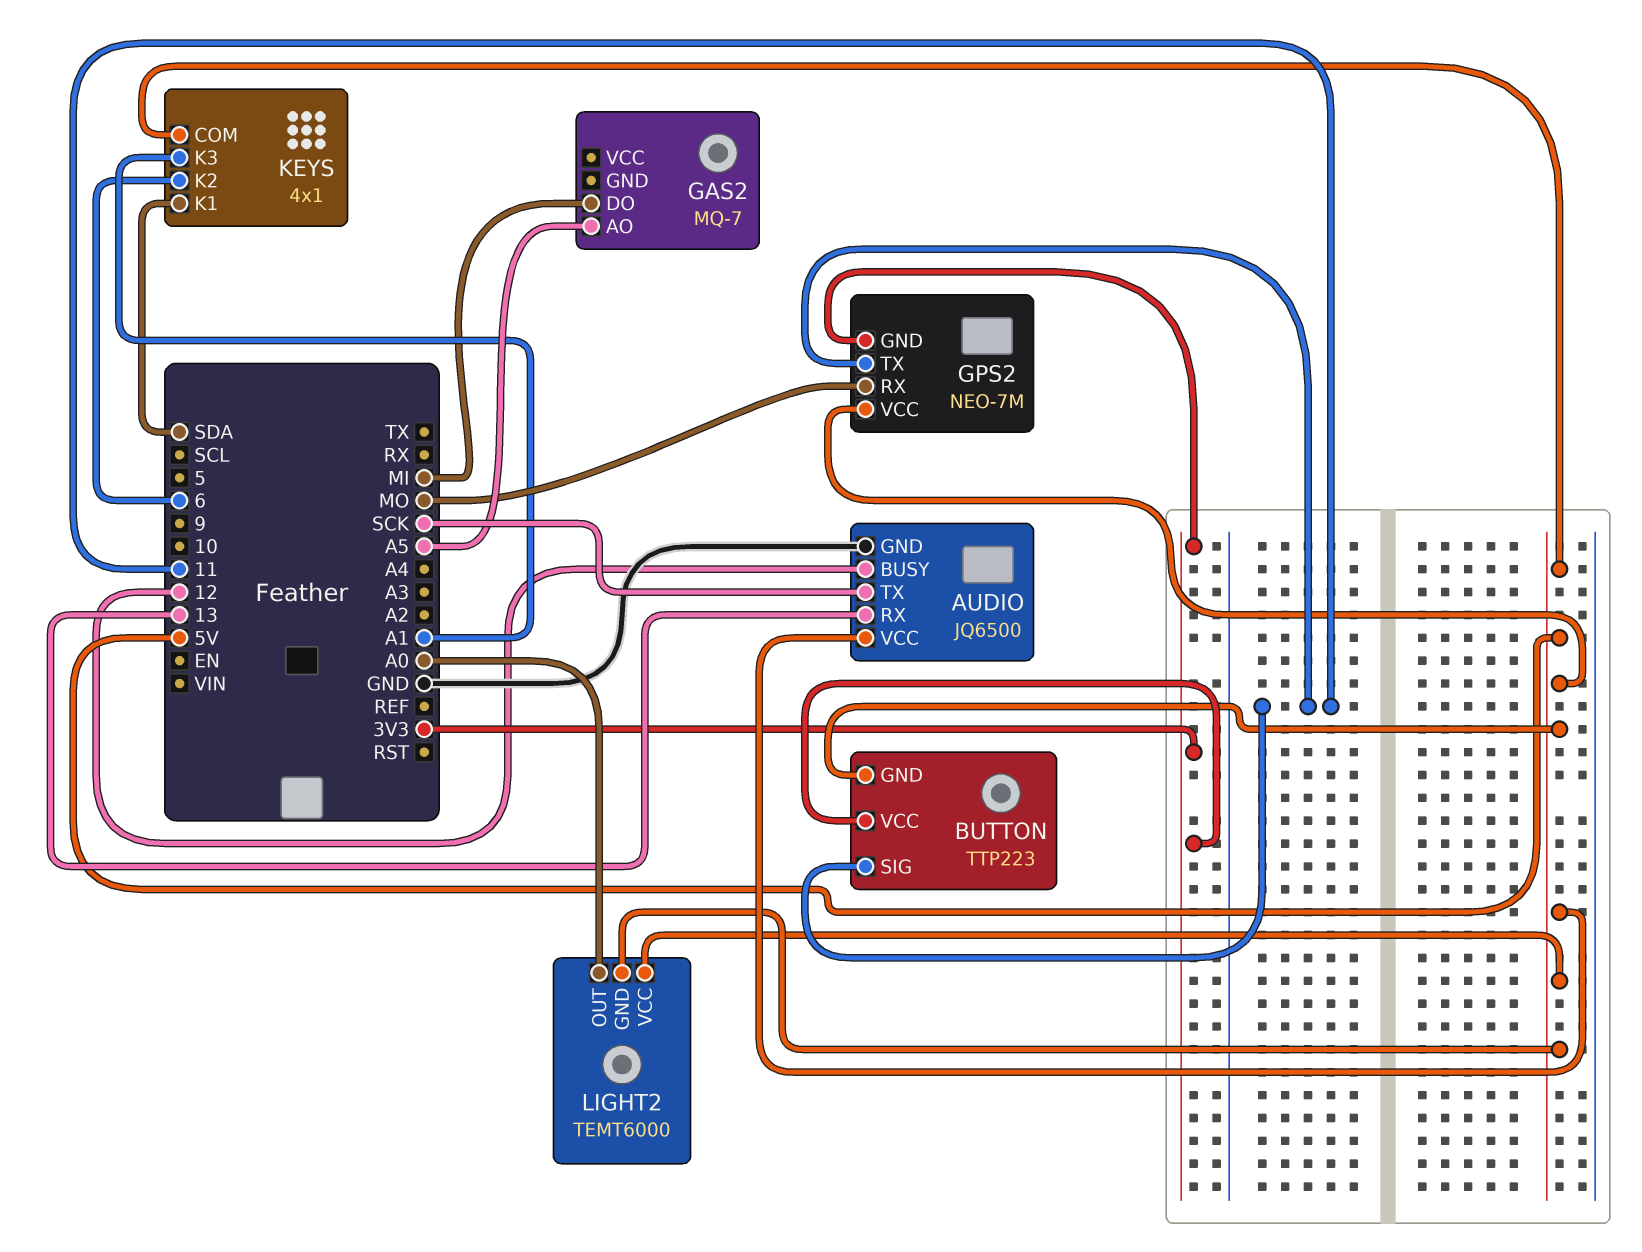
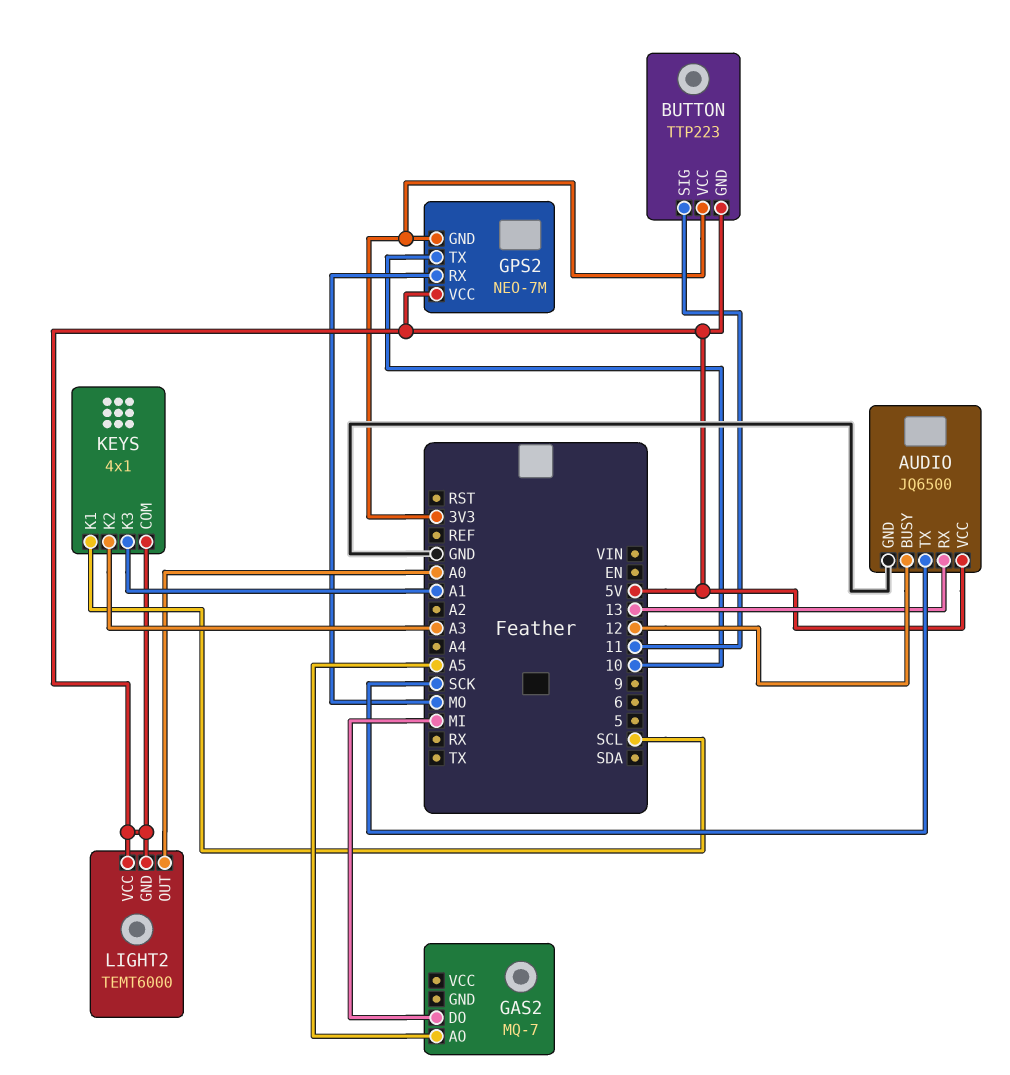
GPS2 pin TX: 11 -> 10
KEYS pin K1: SDA -> SCL
KEYS pin K2: 6 -> A3

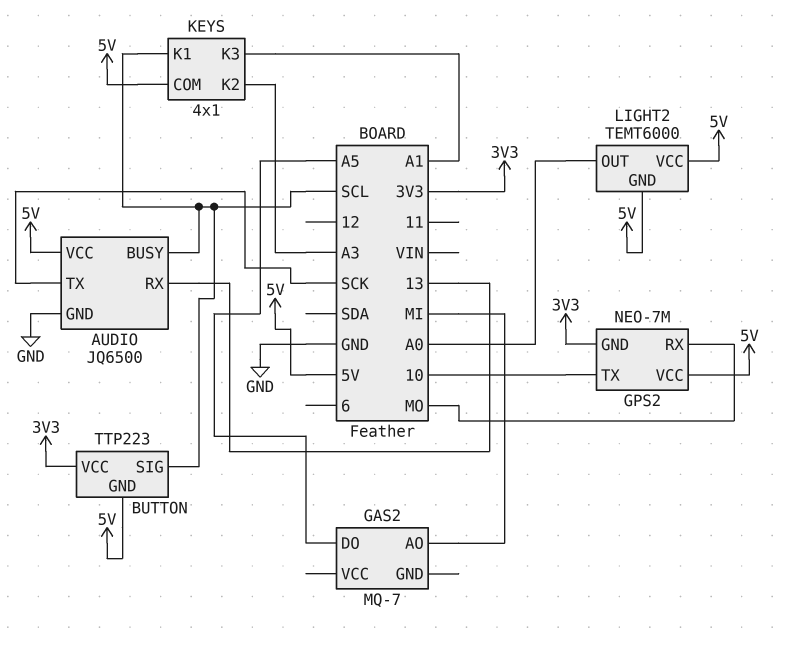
AUDIO pin BUSY: 12 -> SCL
BUTTON pin SIG: 11 -> SCL
GAS2 pin AO: A5 -> MI
GAS2 pin DO: MI -> A5

